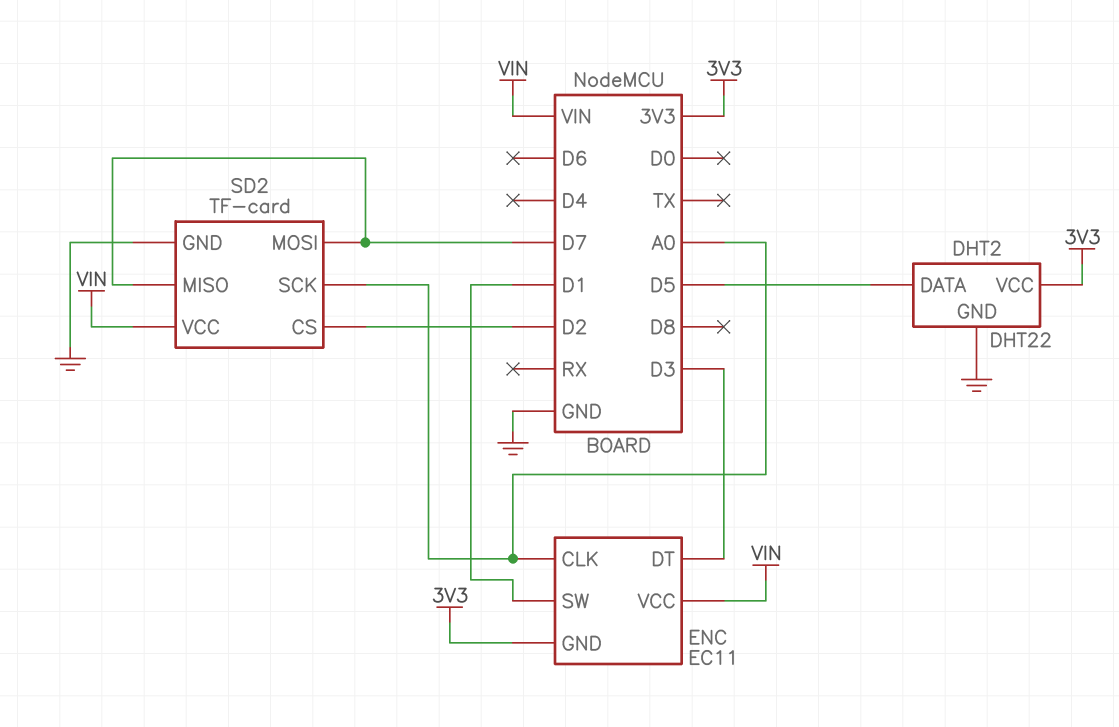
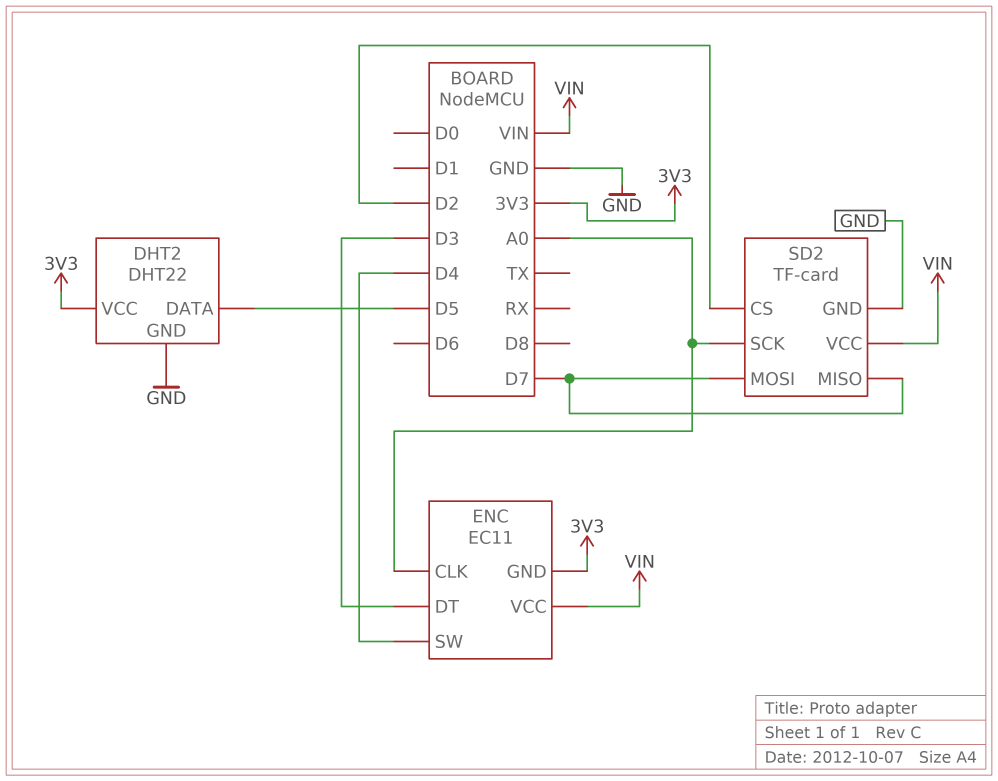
ENC pin SW: D1 -> D4

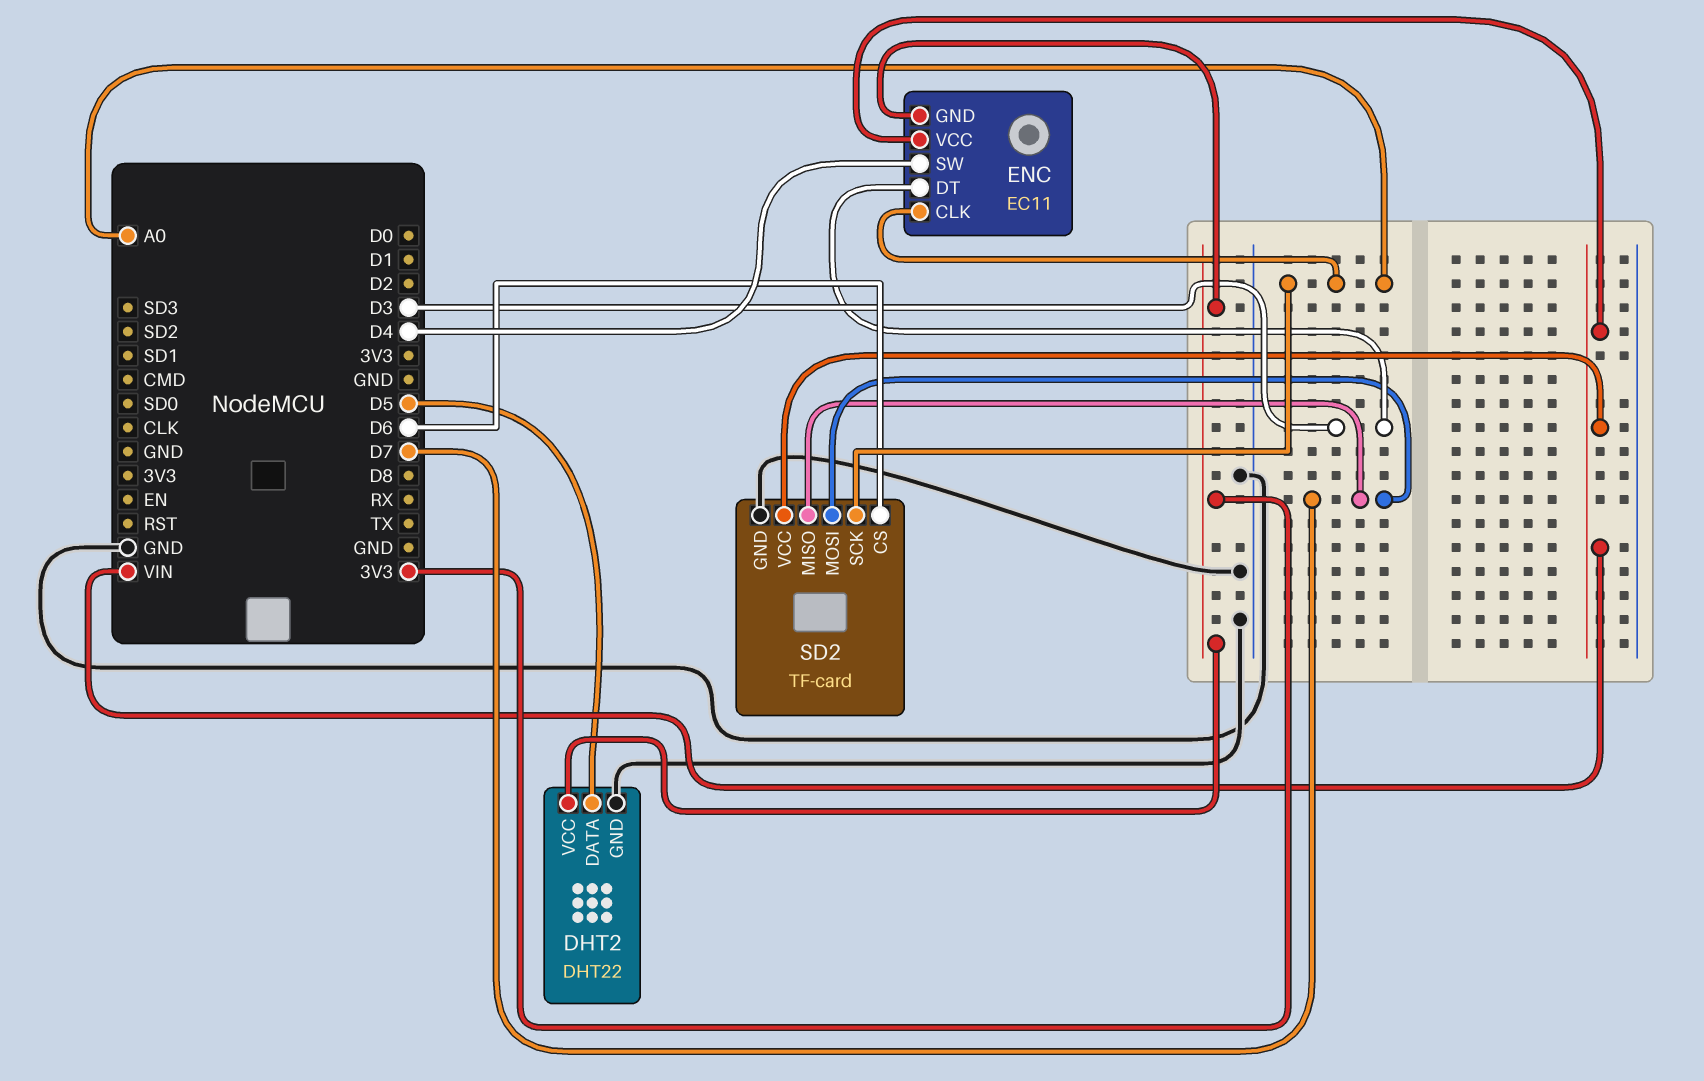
SD2 pin CS: D2 -> D6

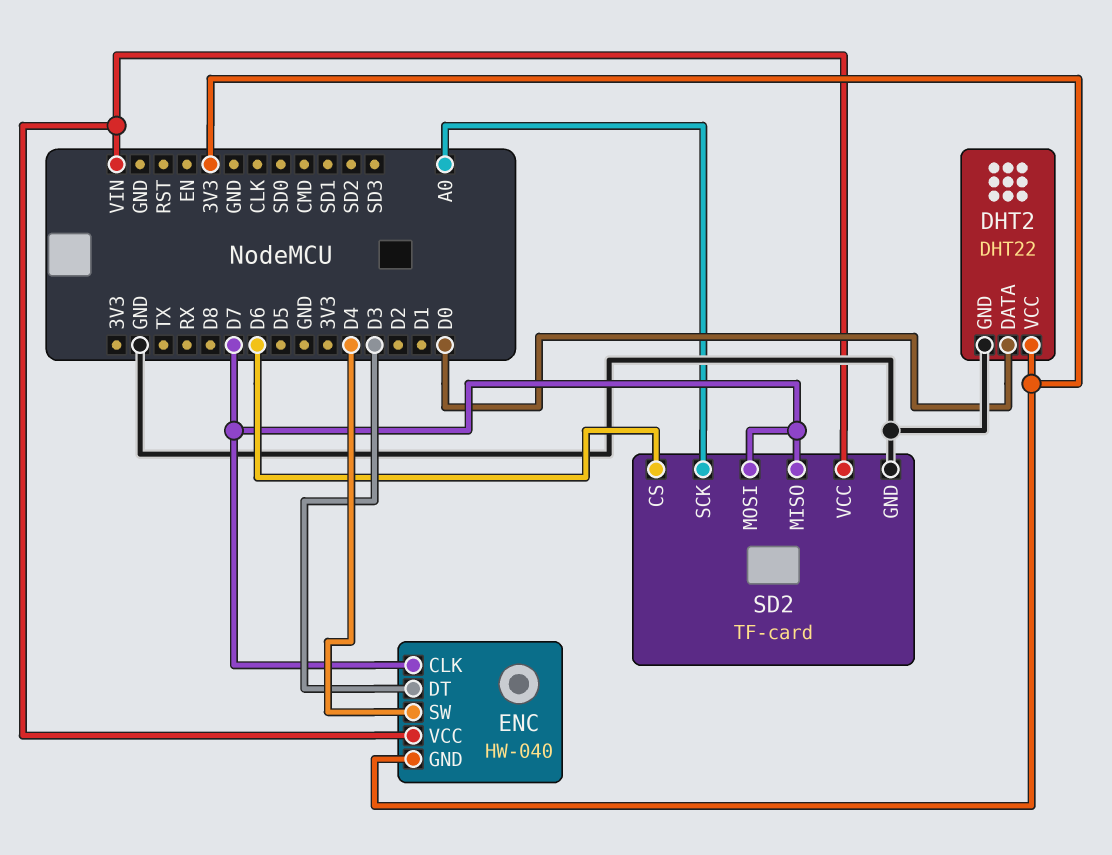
DHT2 pin DATA: D5 -> D0
ENC: EC11 -> HW-040
ENC pin CLK: A0 -> D7

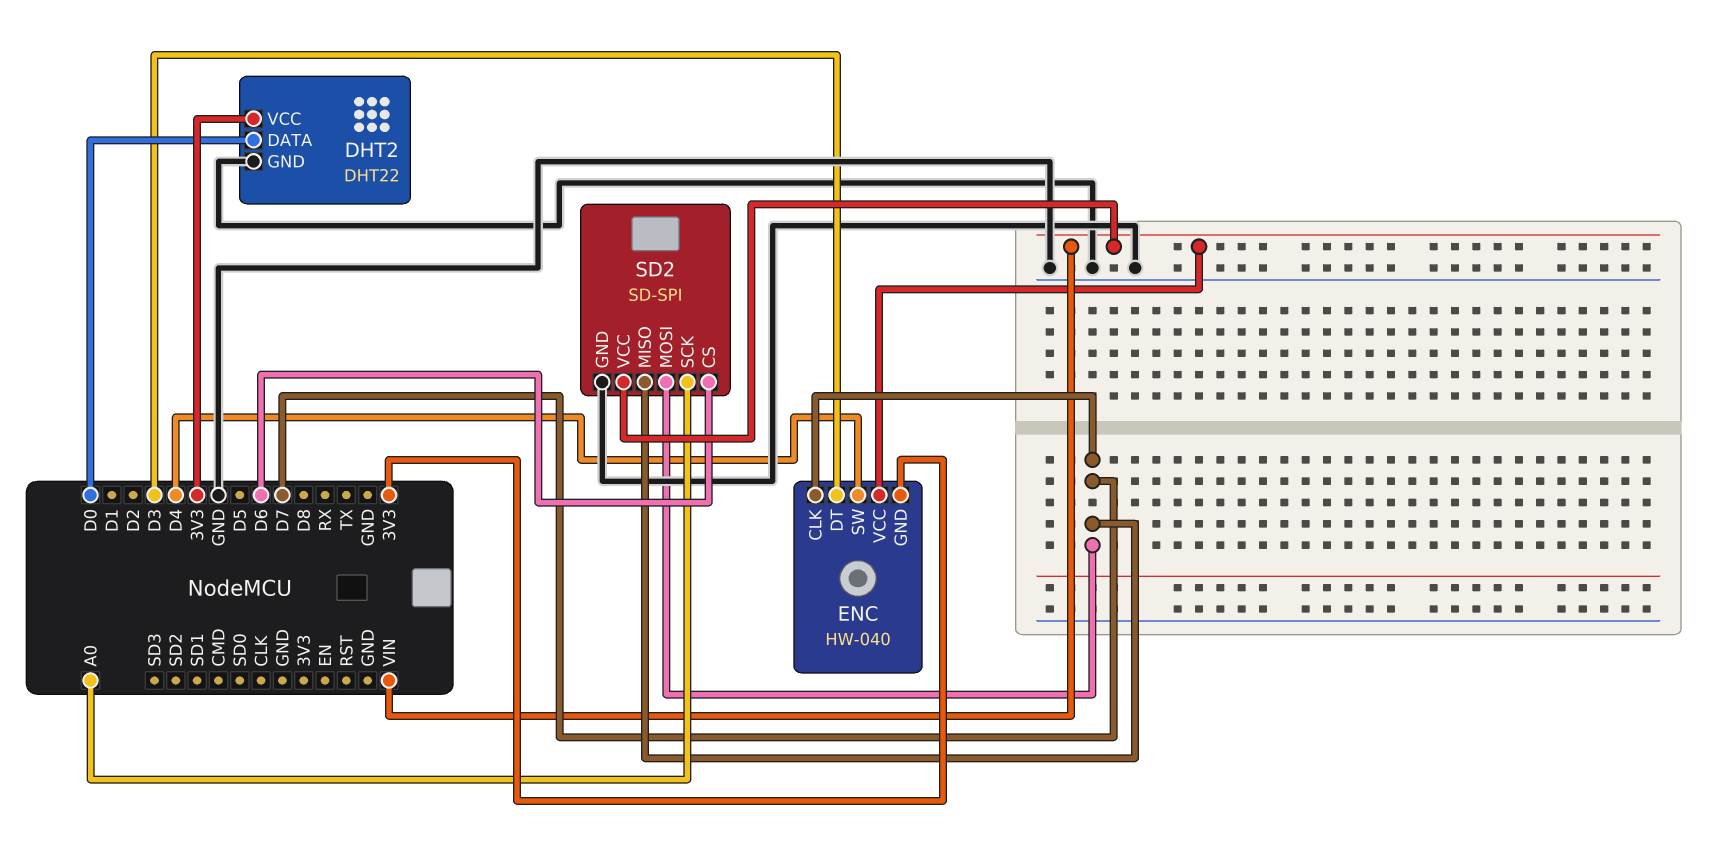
SD2: TF-card -> SD-SPI

